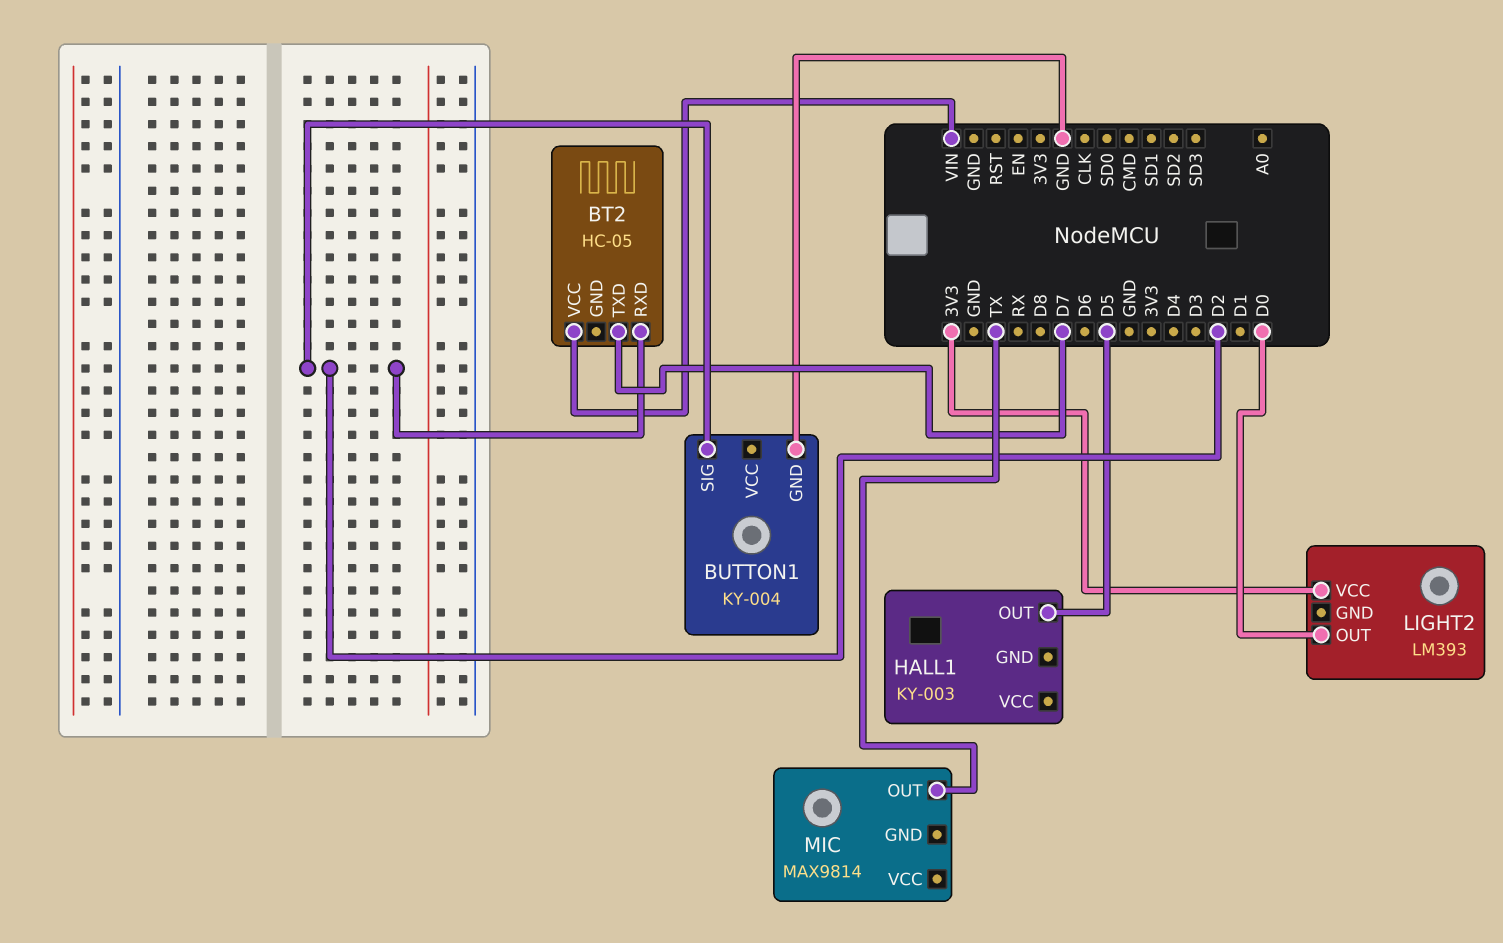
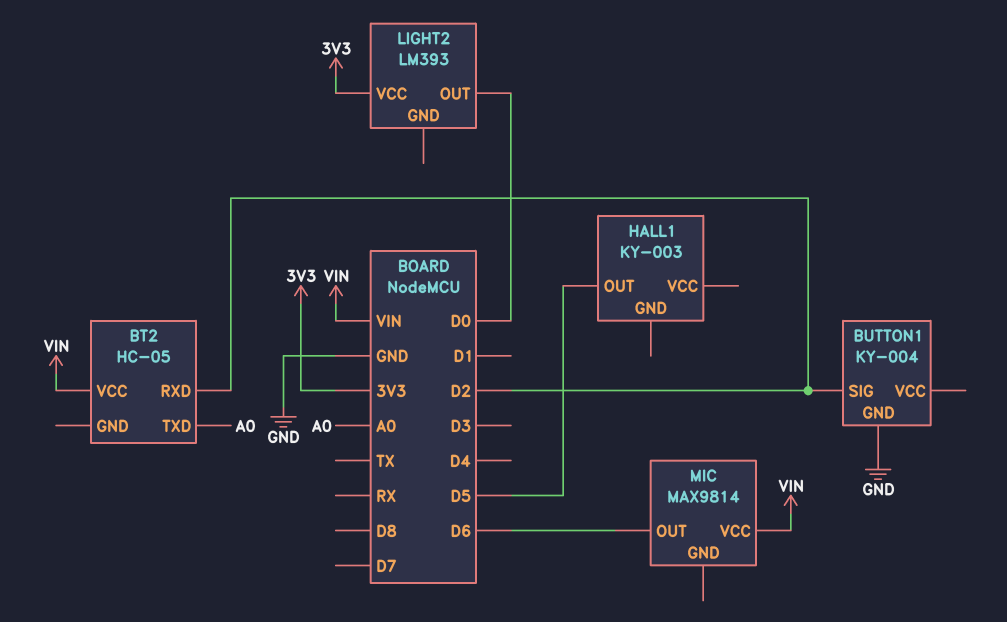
BT2 pin TXD: D7 -> A0
MIC pin OUT: TX -> D6
MIC pin VCC: none -> VIN

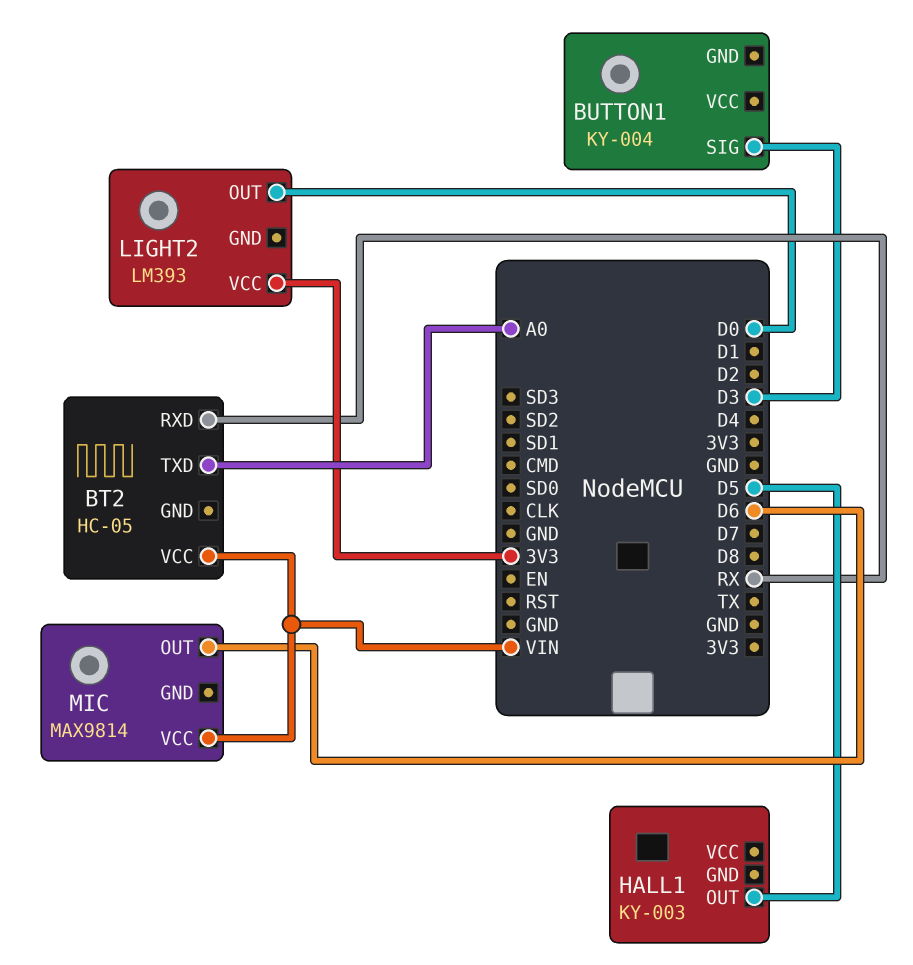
BT2 pin RXD: D2 -> RX
BUTTON1 pin GND: GND -> none
BUTTON1 pin SIG: D2 -> D3

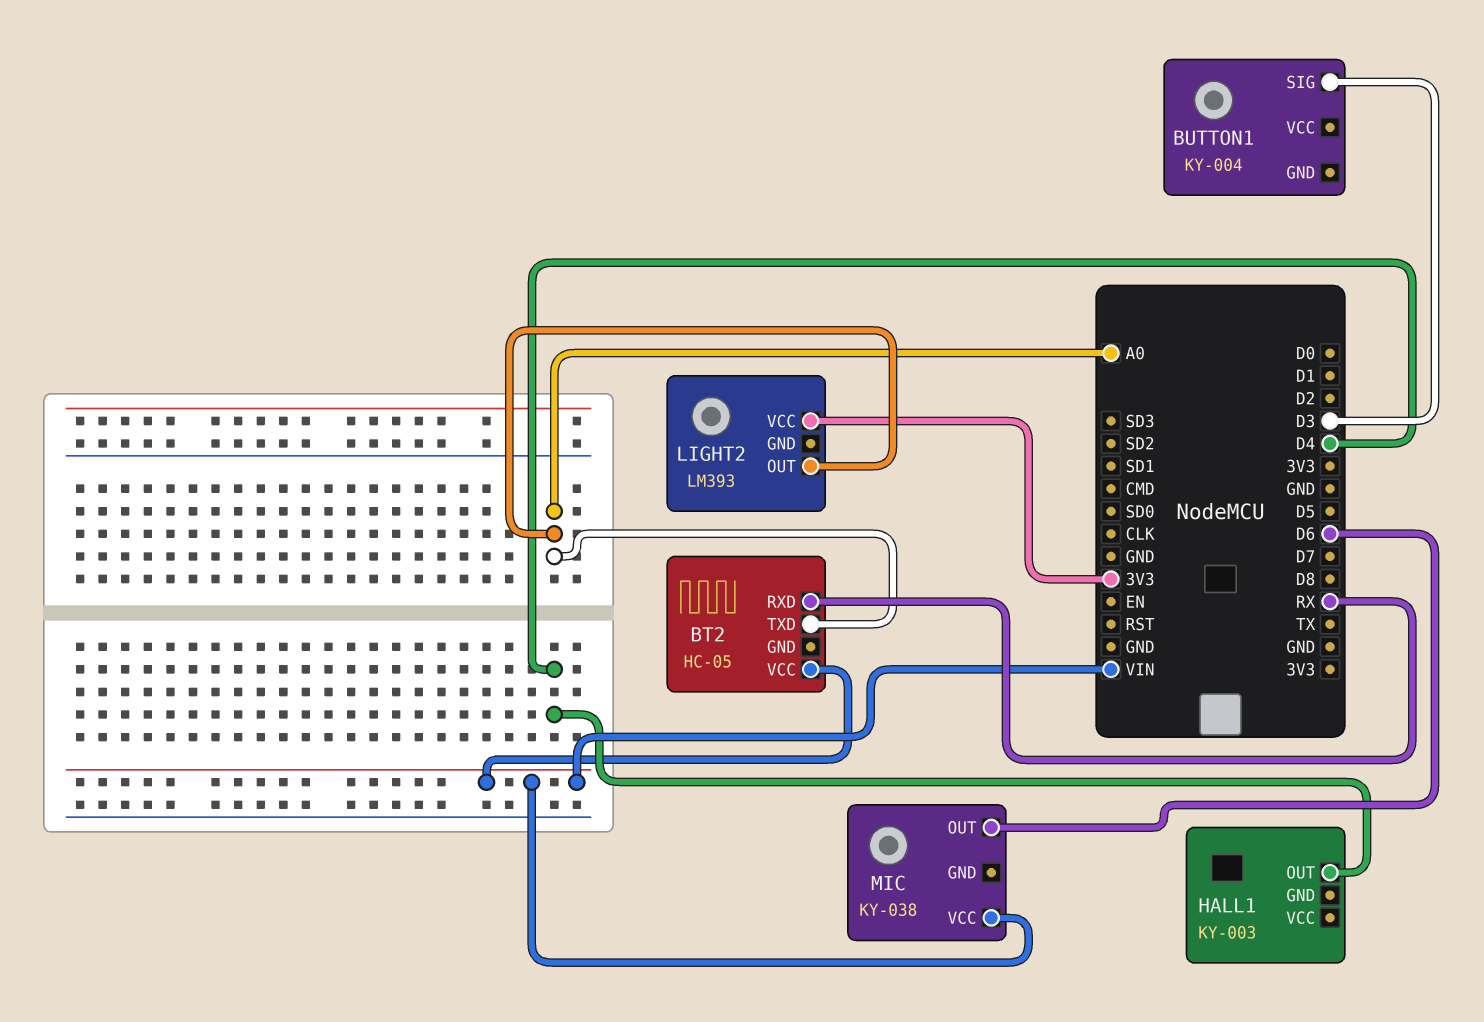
HALL1 pin OUT: D5 -> D4
LIGHT2 pin OUT: D0 -> A0
MIC: MAX9814 -> KY-038

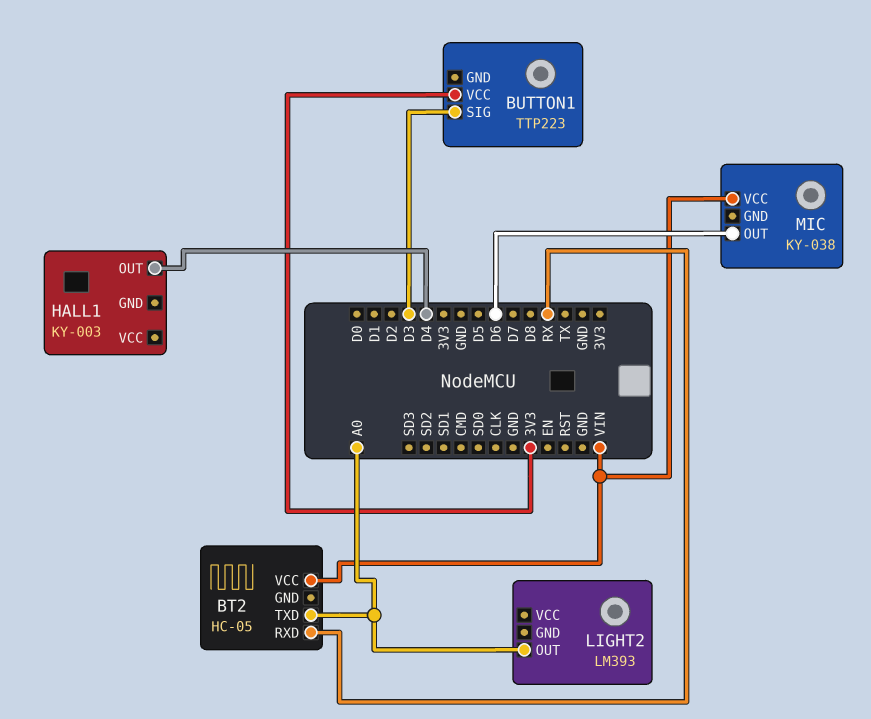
BUTTON1: KY-004 -> TTP223
BUTTON1 pin VCC: none -> 3V3
LIGHT2 pin VCC: 3V3 -> none

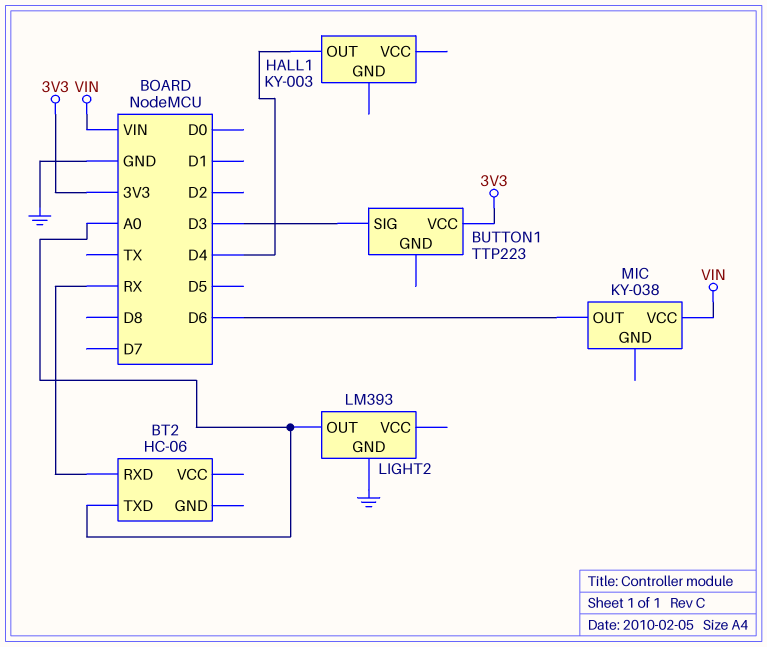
BT2: HC-05 -> HC-06
BT2 pin VCC: VIN -> none
LIGHT2 pin GND: none -> GND

